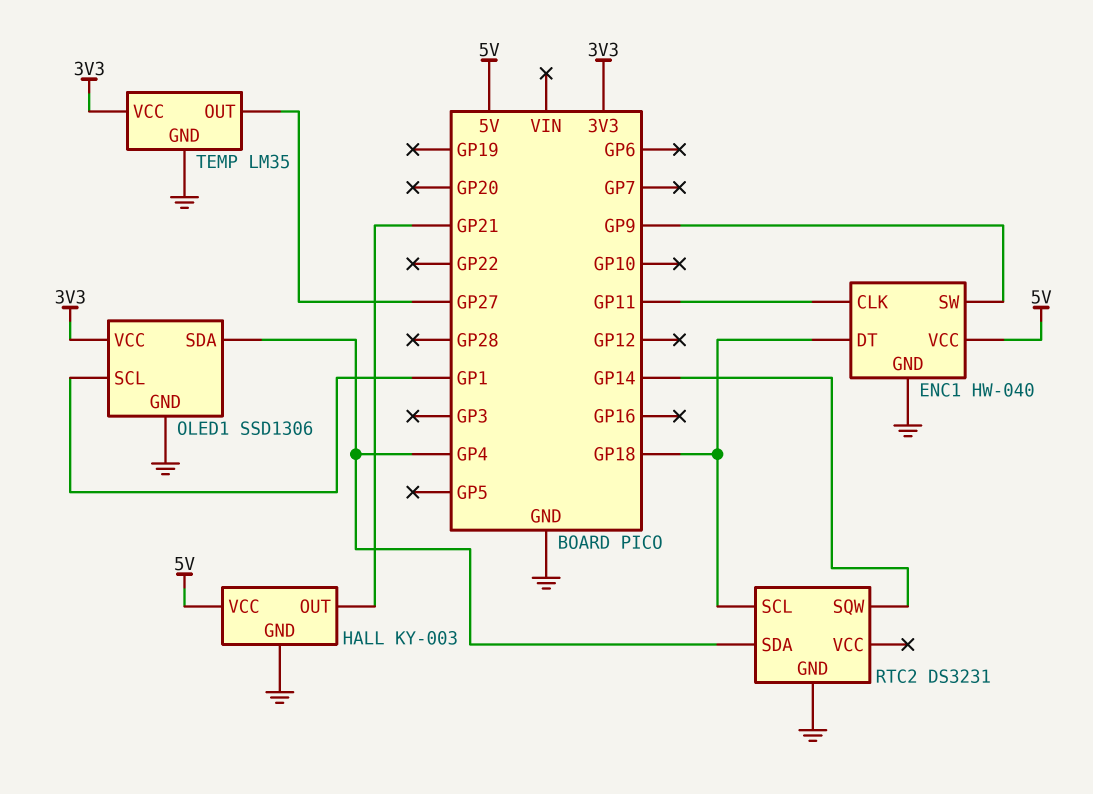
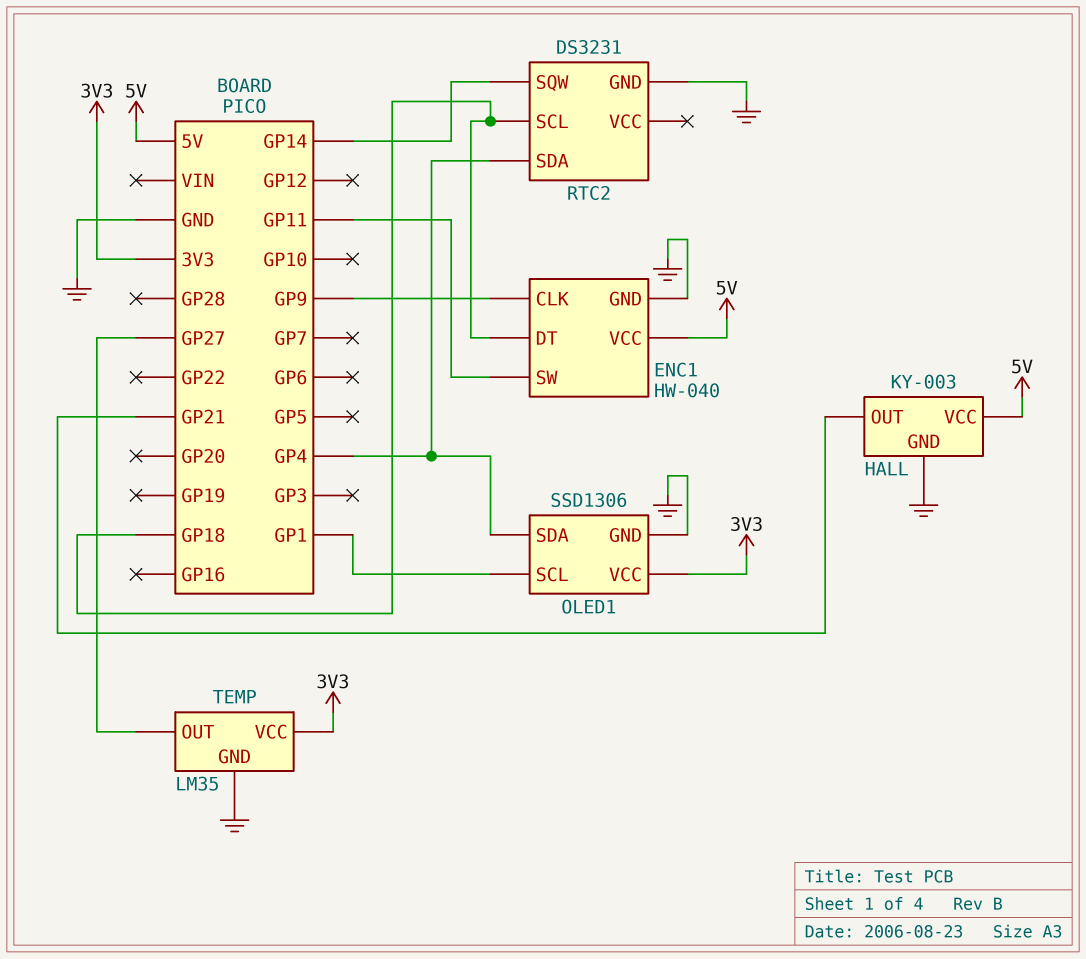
ENC1 pin CLK: GP11 -> GP9
ENC1 pin SW: GP9 -> GP11

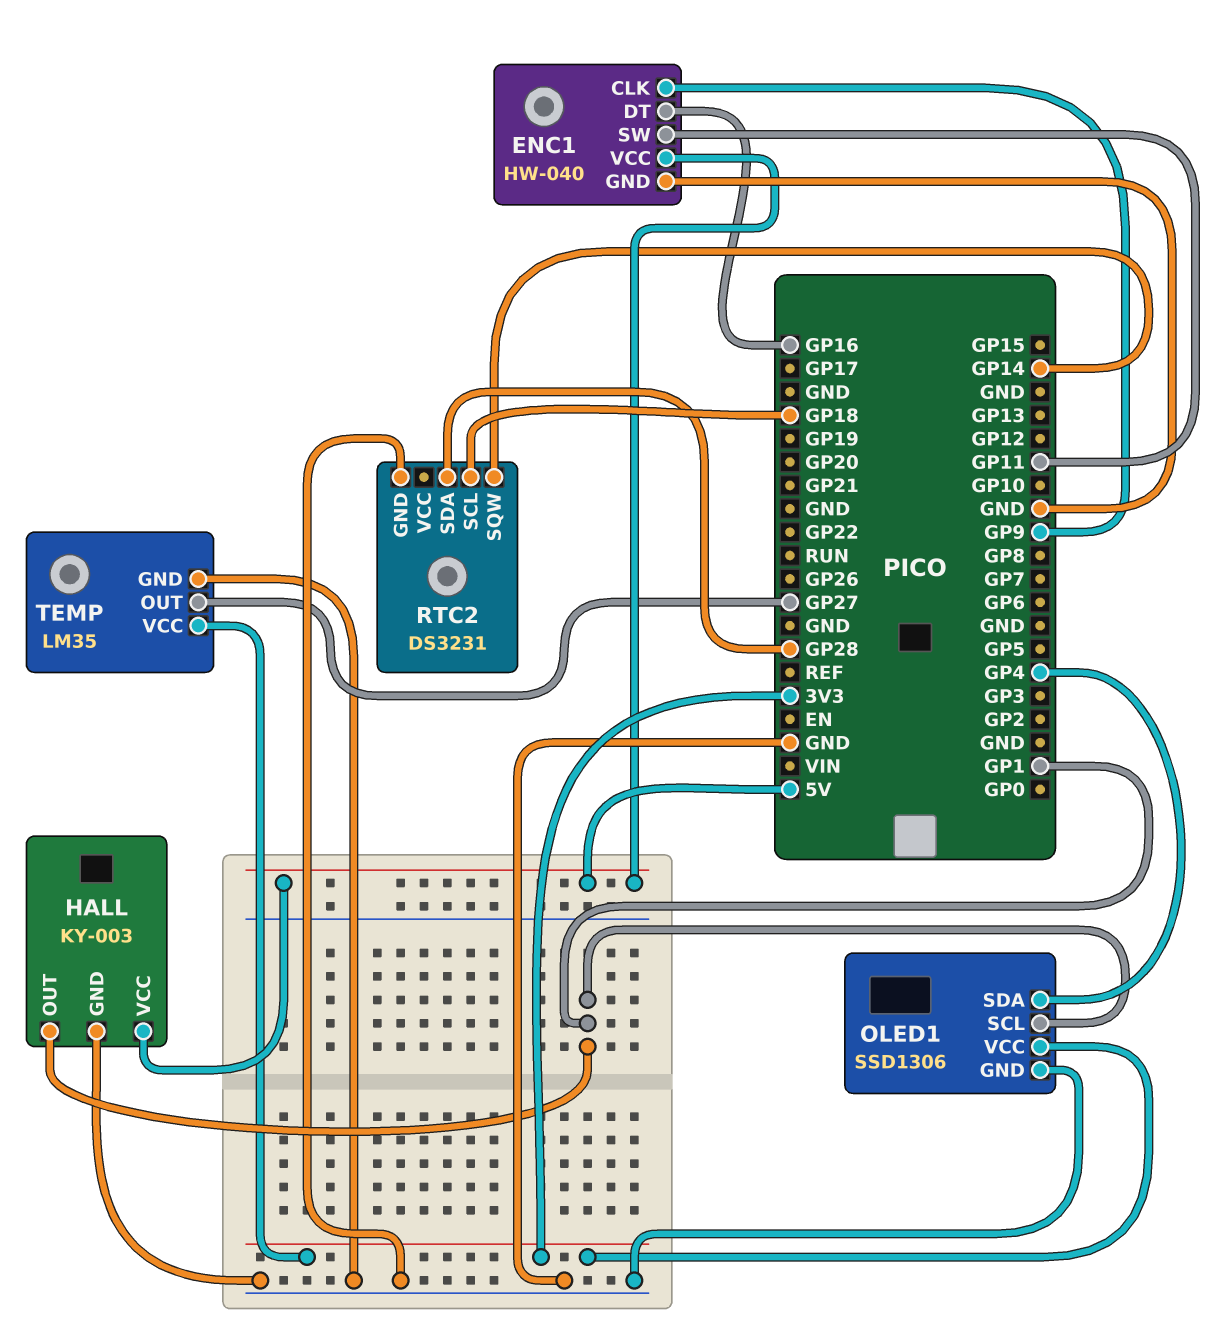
ENC1 pin DT: GP18 -> GP16
HALL pin OUT: GP21 -> GP1
RTC2 pin SDA: GP4 -> GP28

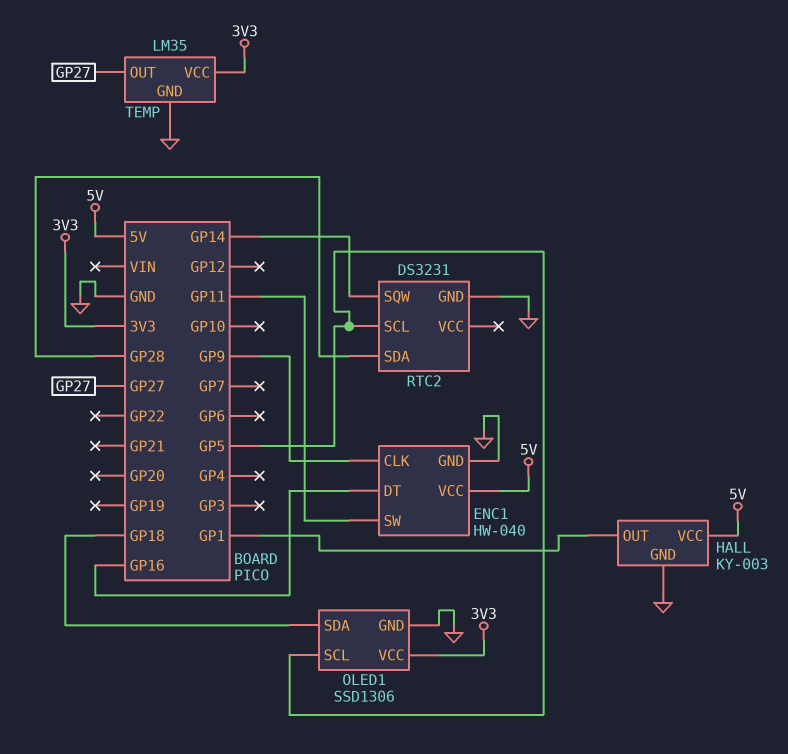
OLED1 pin SCL: GP1 -> GP5
OLED1 pin SDA: GP4 -> GP18
RTC2 pin SCL: GP18 -> GP5

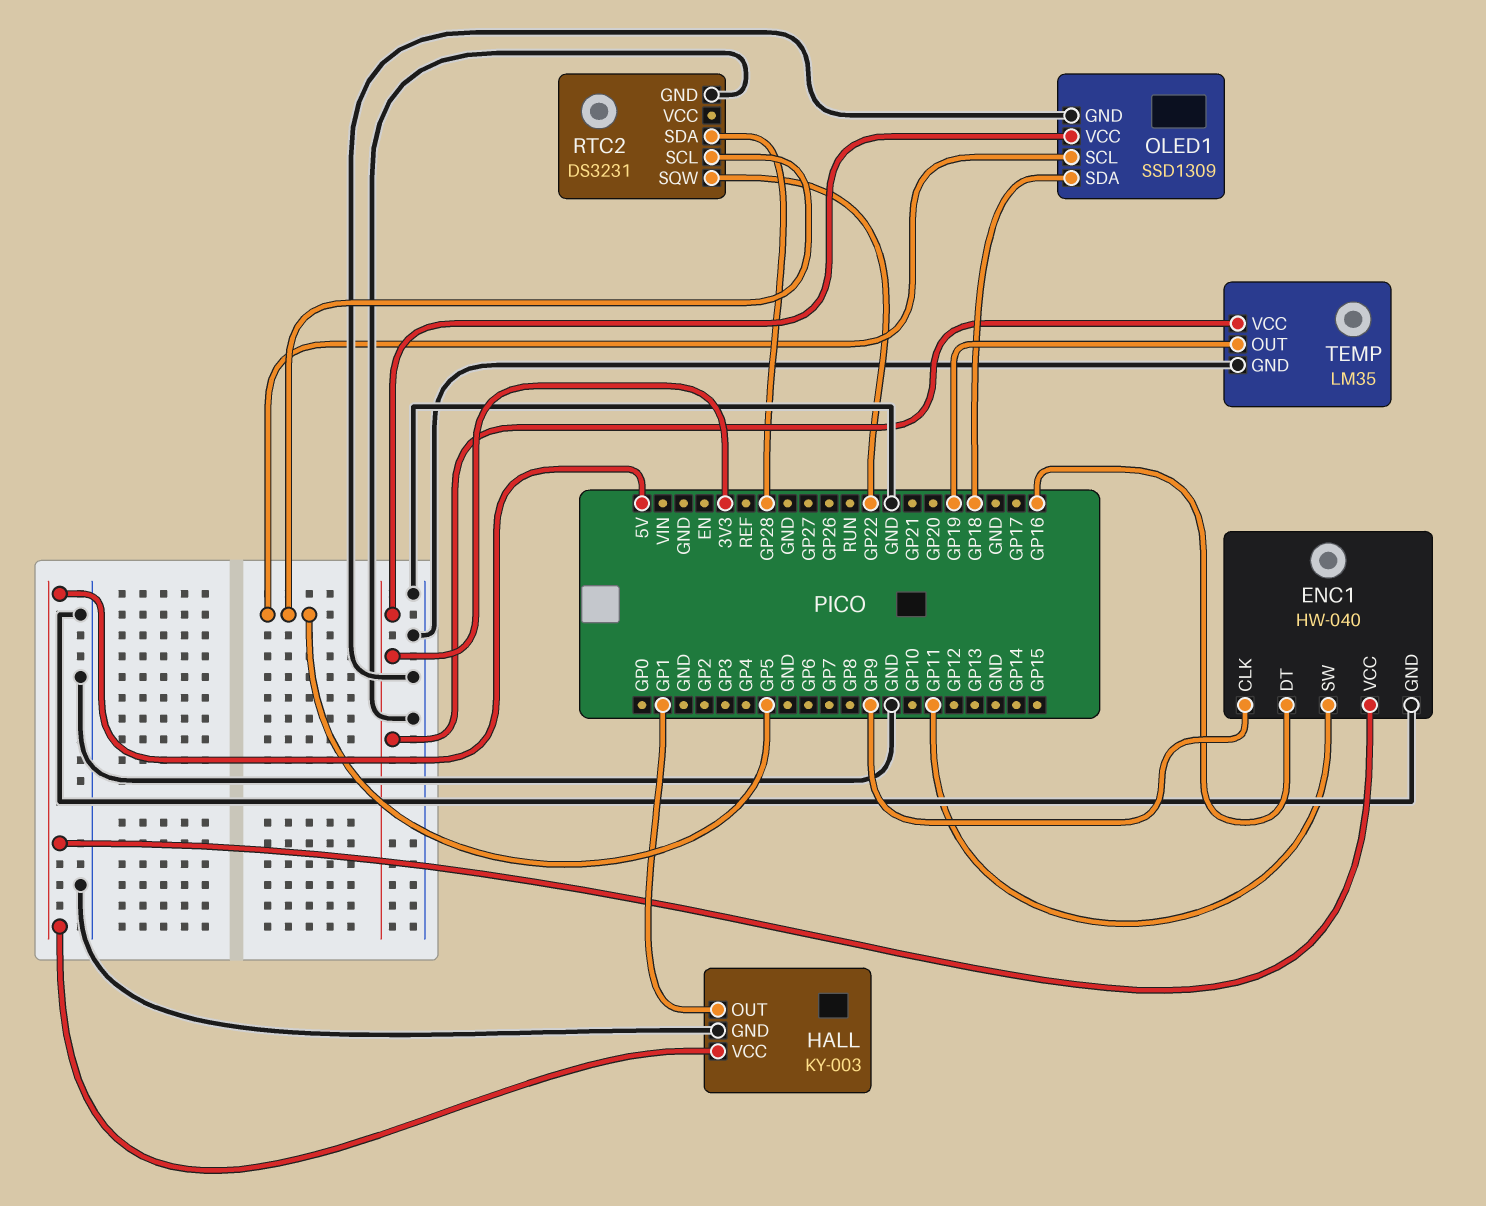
OLED1: SSD1306 -> SSD1309
RTC2 pin SQW: GP14 -> GP22
TEMP pin OUT: GP27 -> GP19

